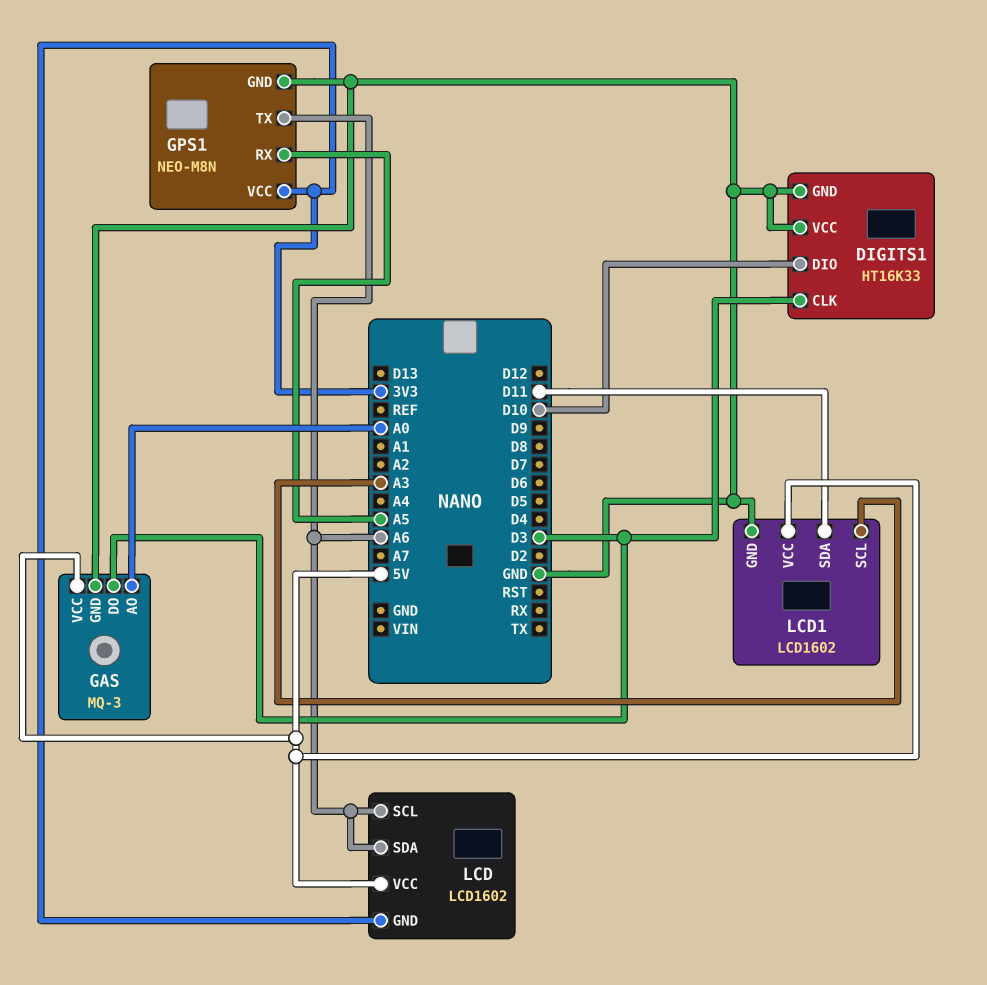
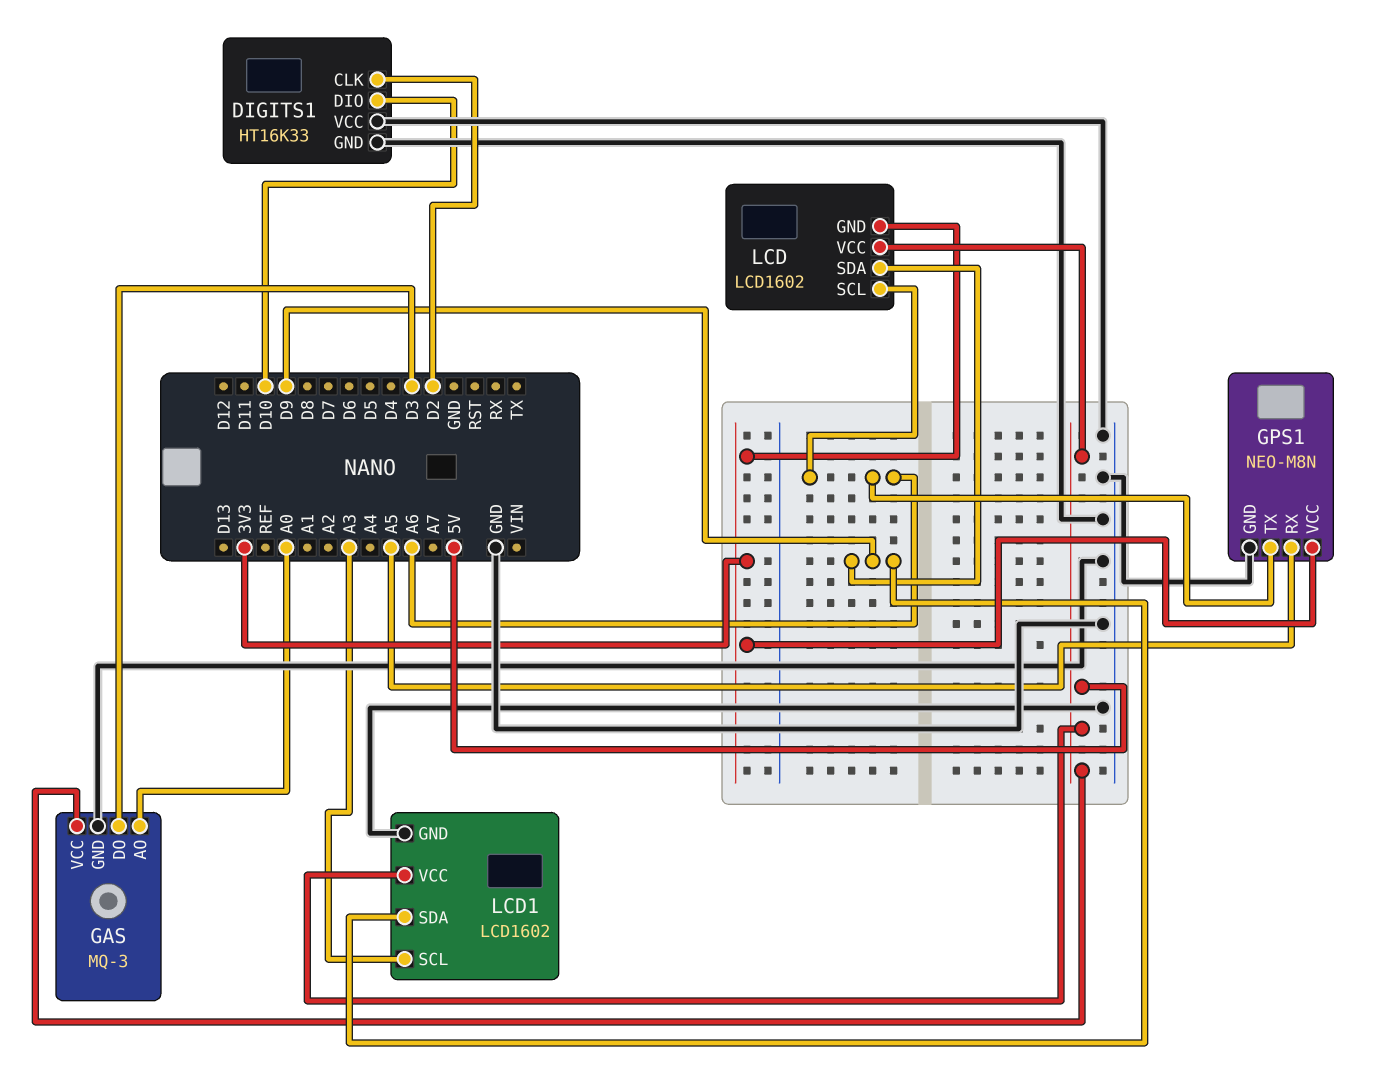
DIGITS1 pin CLK: D3 -> D2
LCD pin SDA: A6 -> D9
LCD1 pin SDA: D11 -> D9

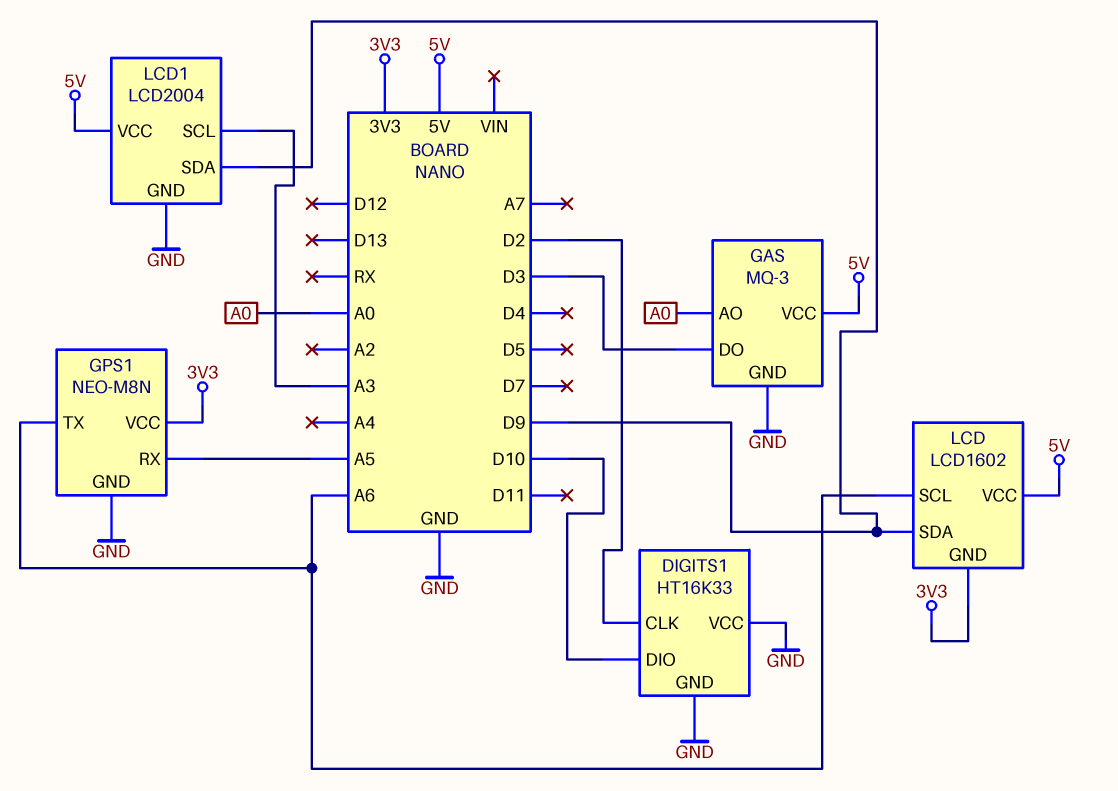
LCD1: LCD1602 -> LCD2004

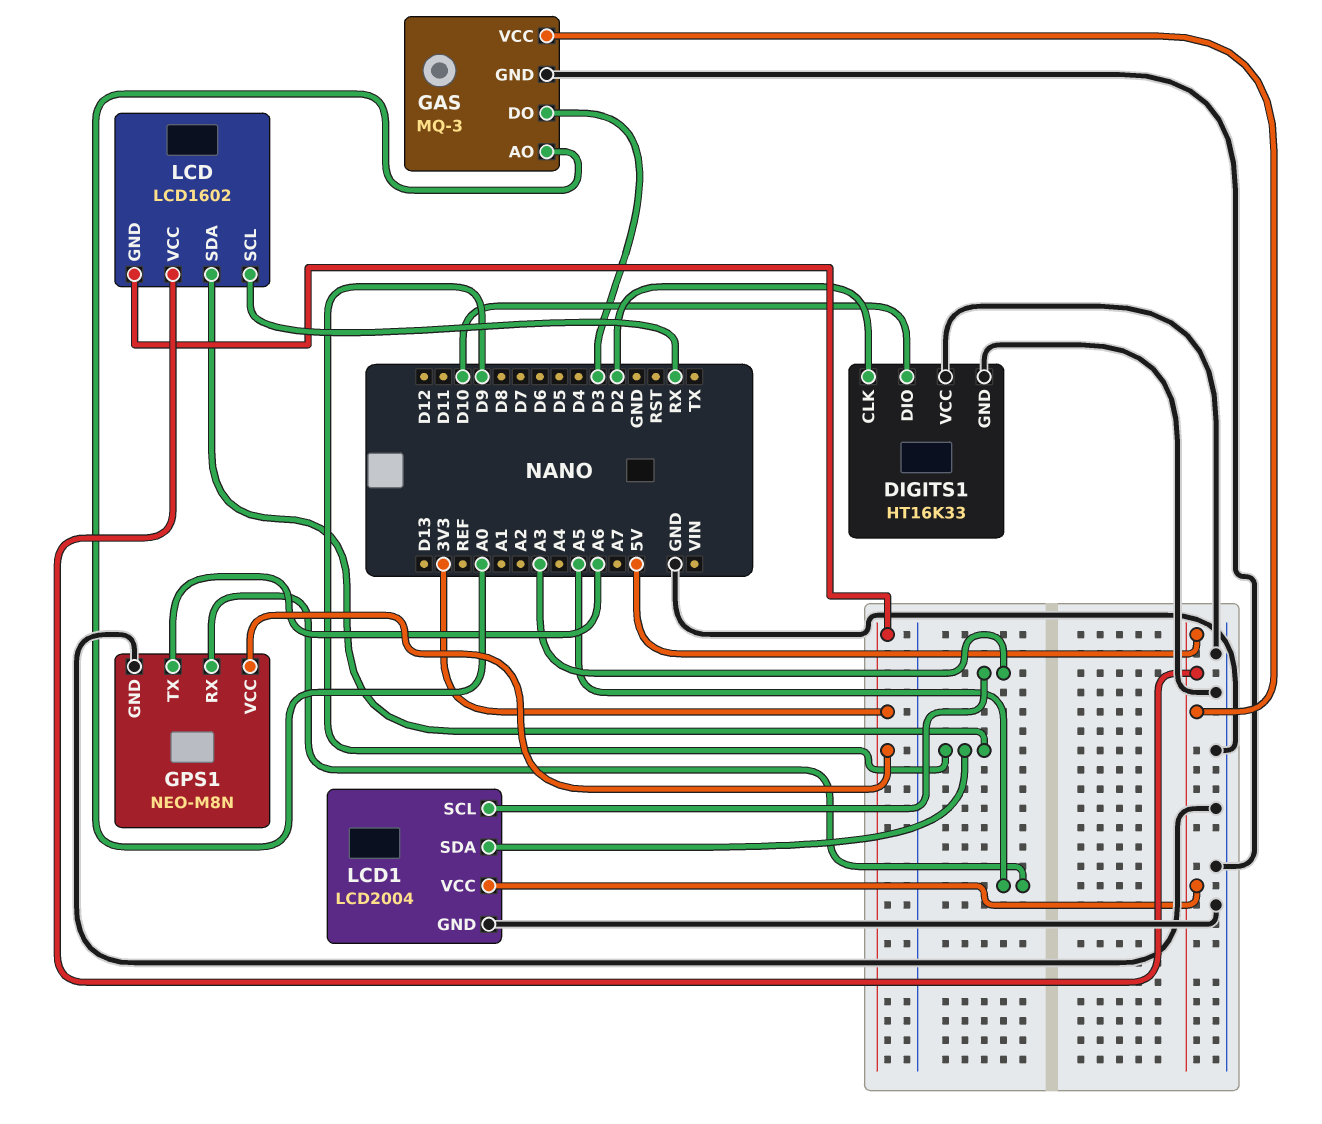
LCD pin SCL: A6 -> RX

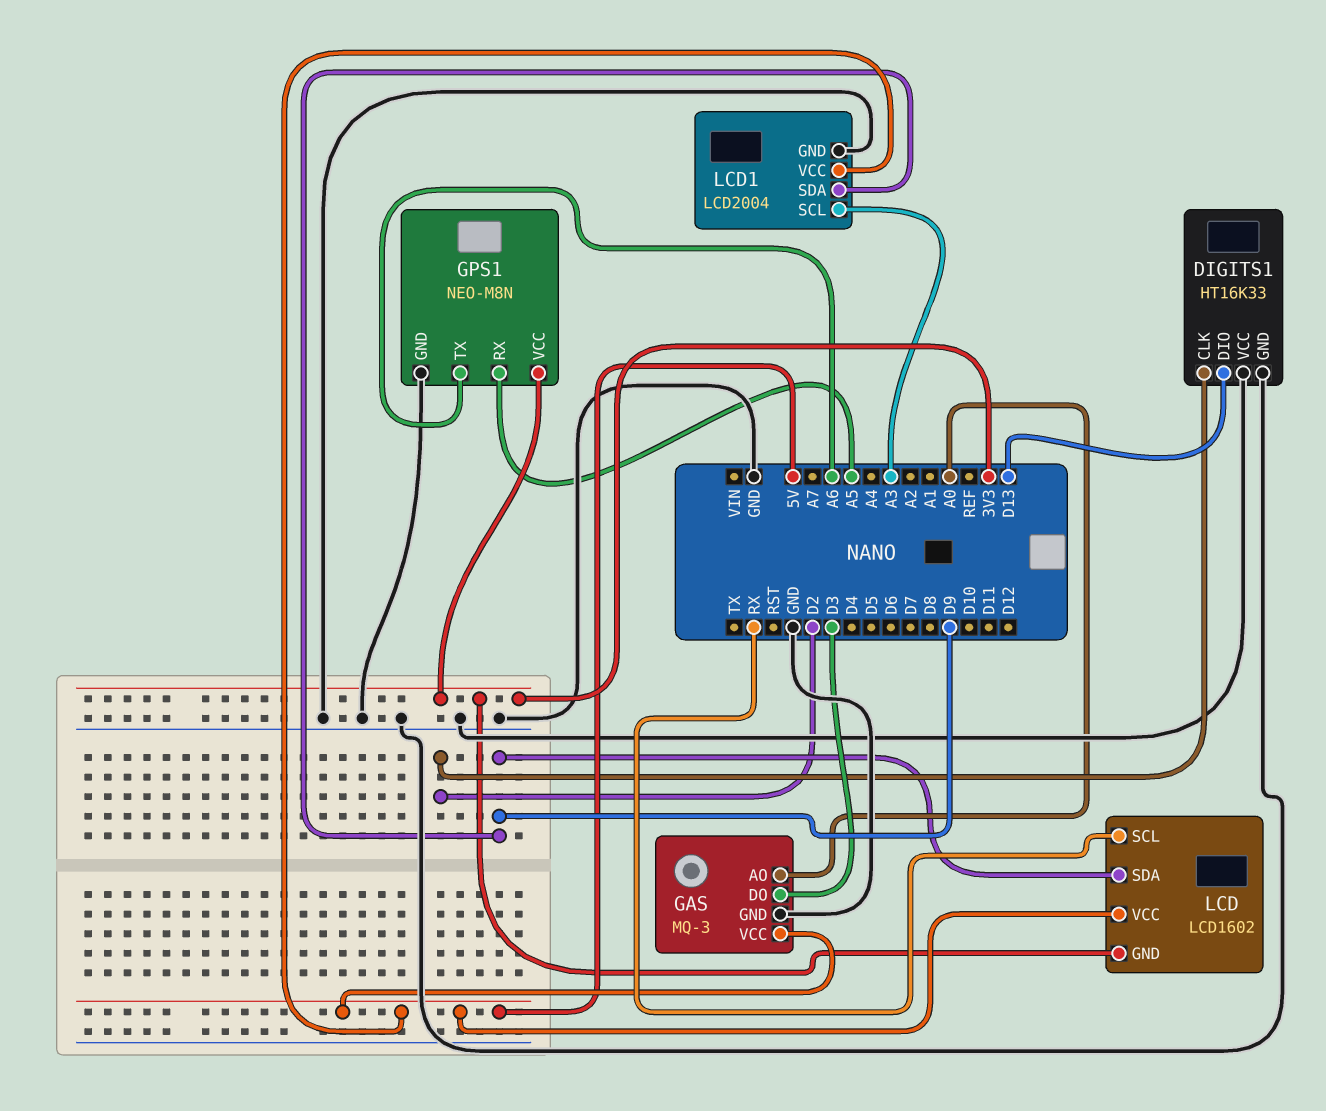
DIGITS1 pin DIO: D10 -> D13

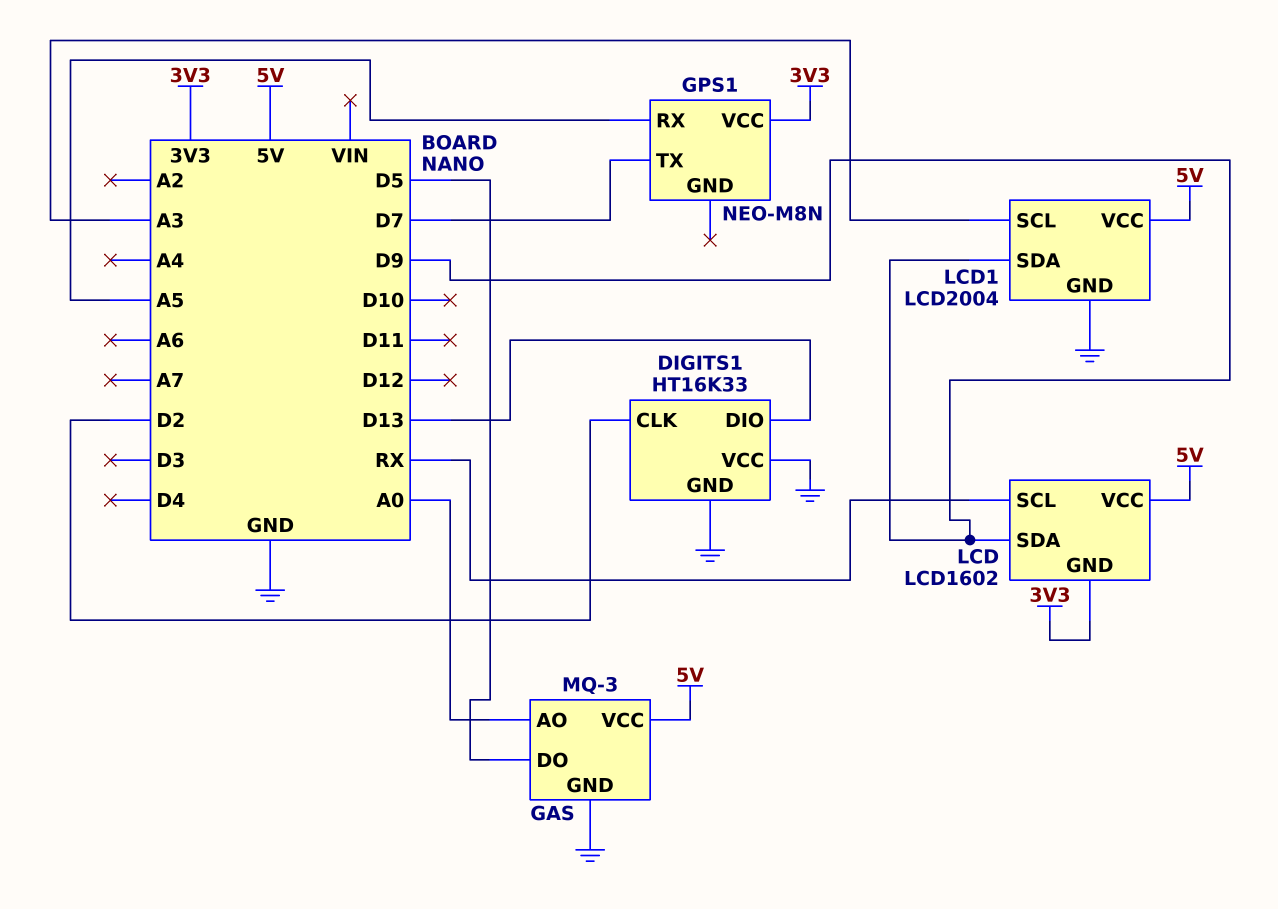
GAS pin DO: D3 -> D5
GPS1 pin GND: GND -> none
GPS1 pin TX: A6 -> D7

